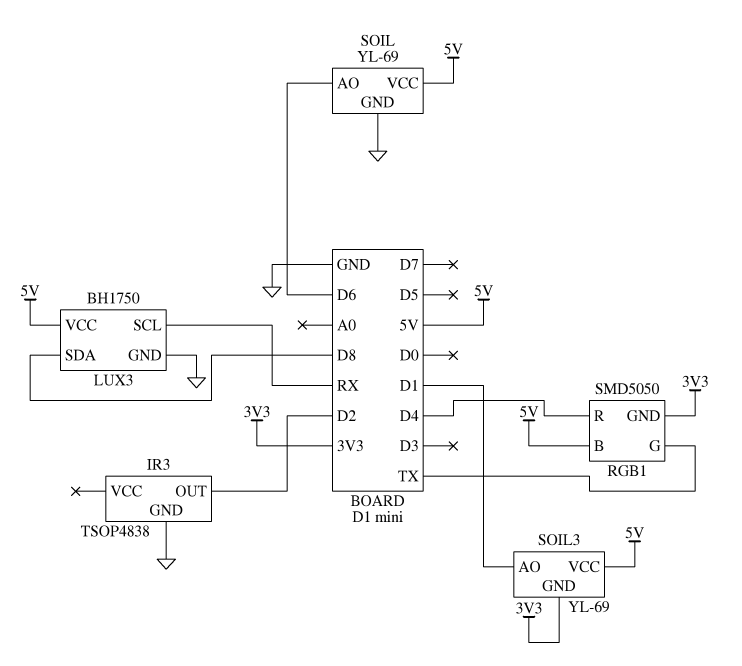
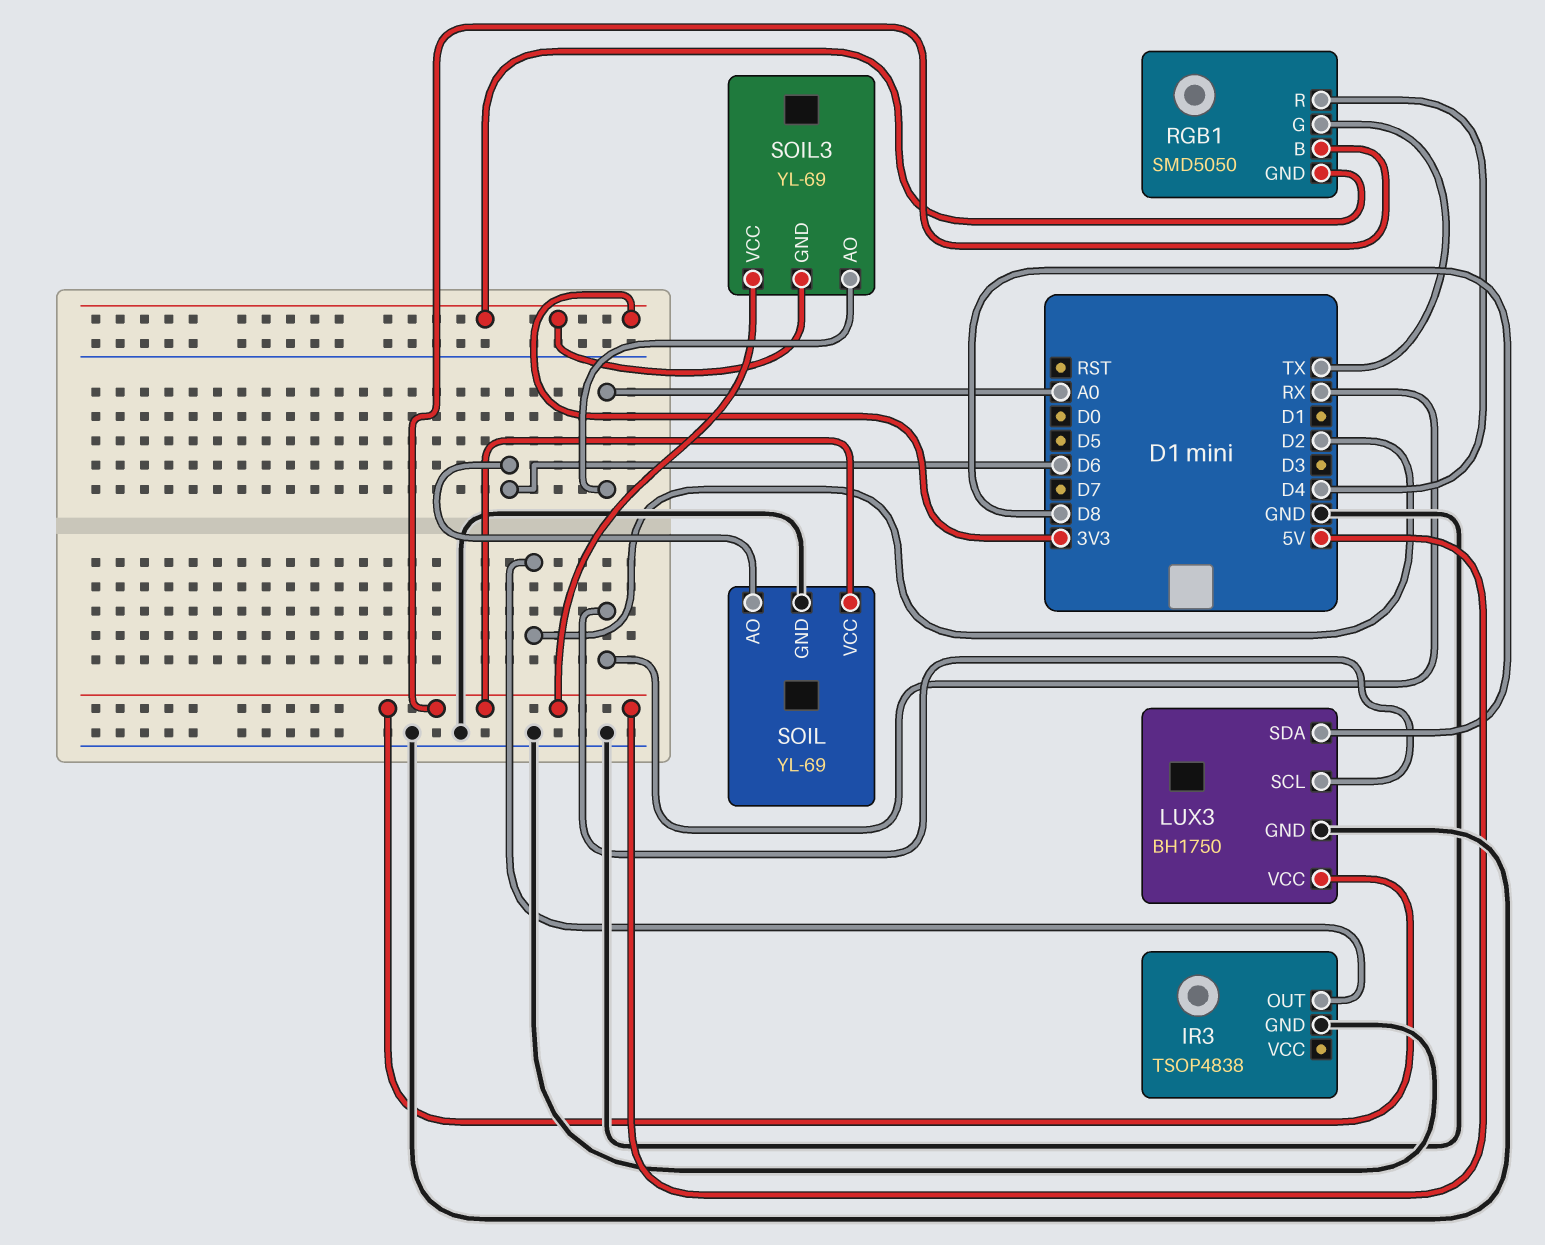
SOIL3 pin AO: D1 -> A0

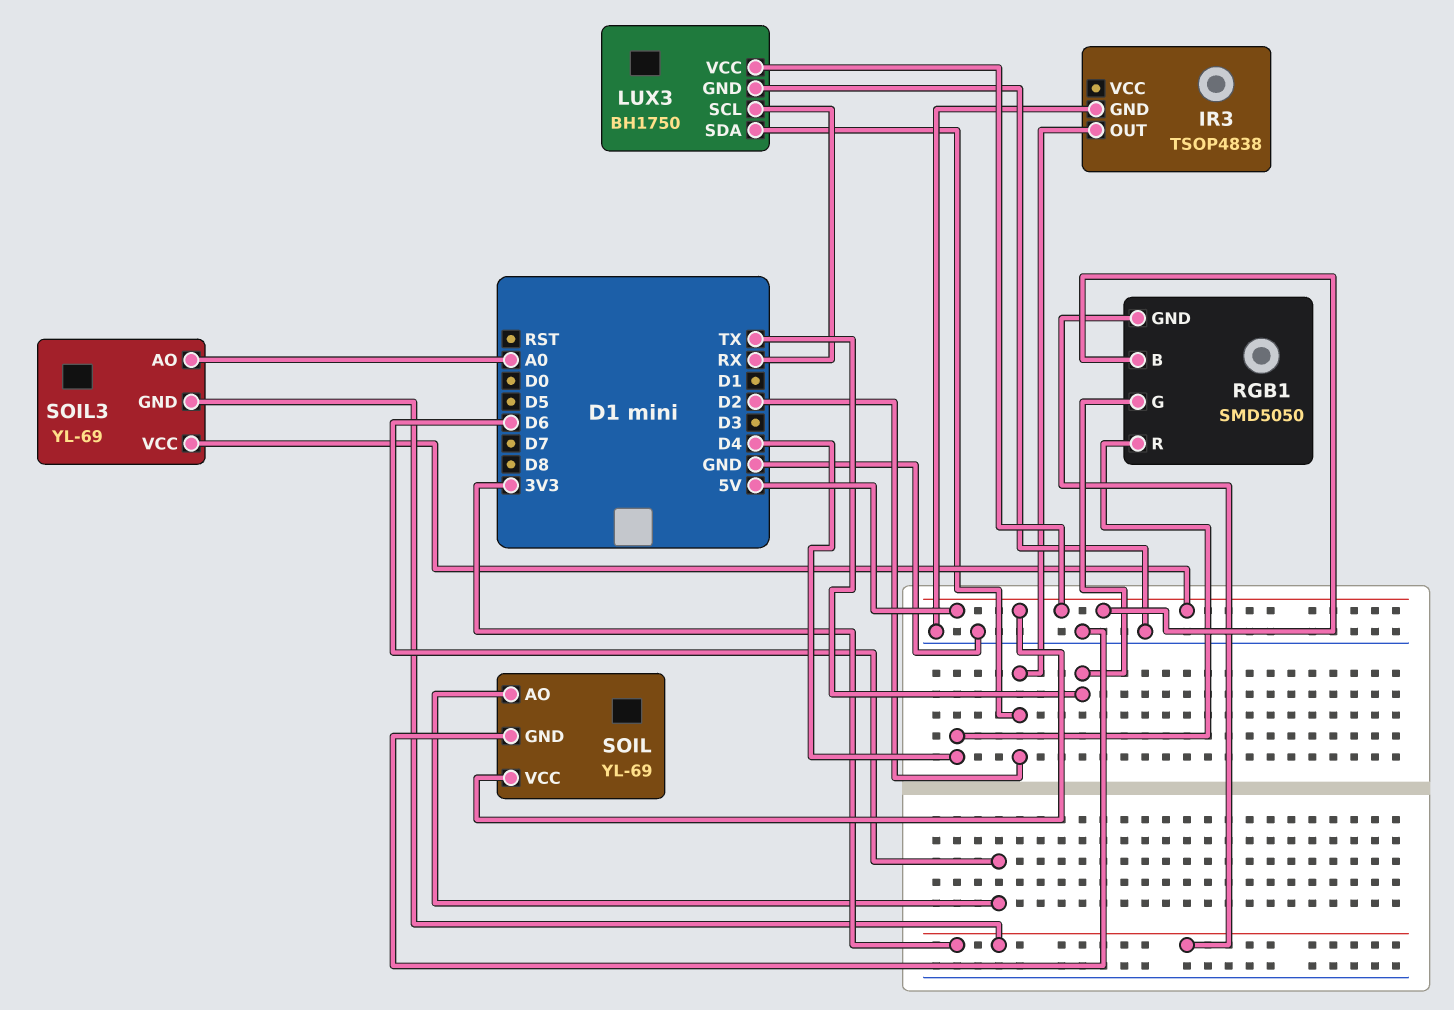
LUX3 pin SDA: D8 -> D2

